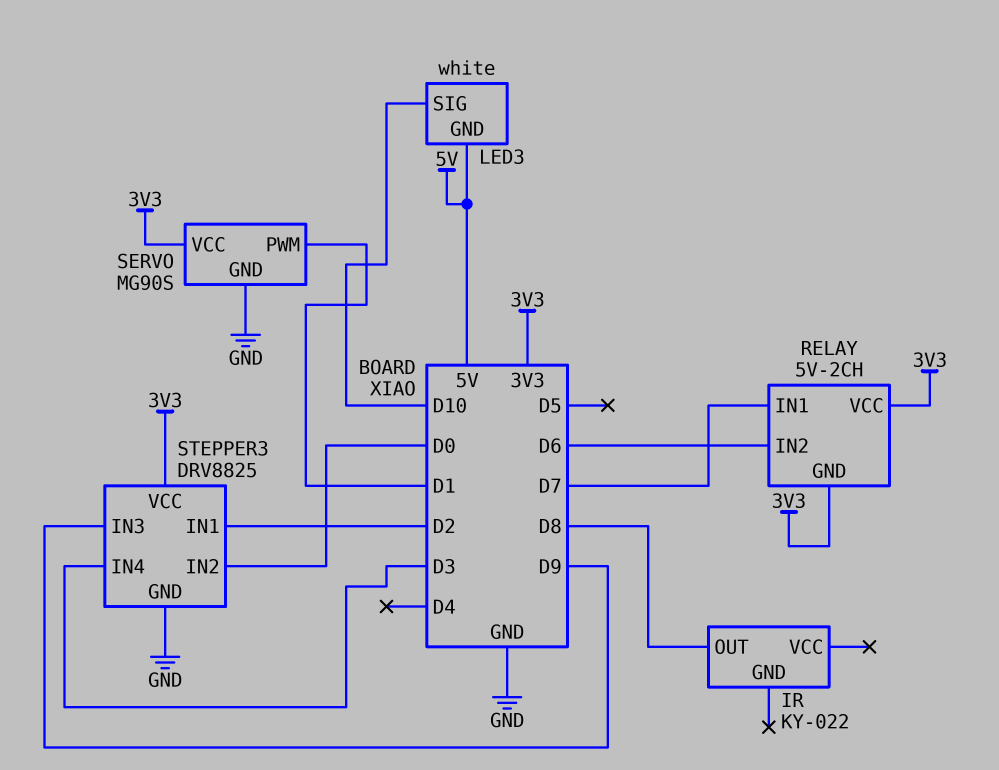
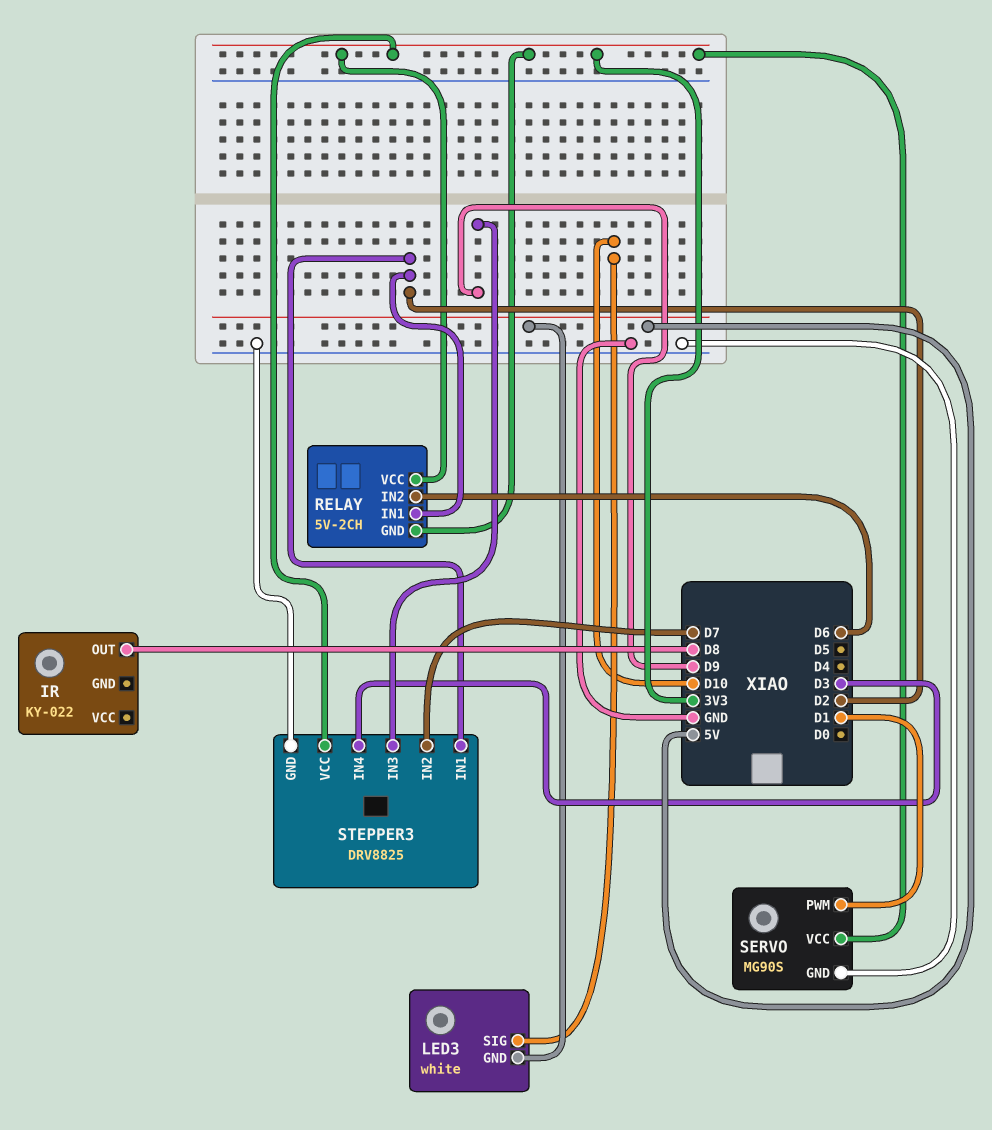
RELAY pin IN1: D7 -> D2
STEPPER3 pin IN2: D0 -> D7

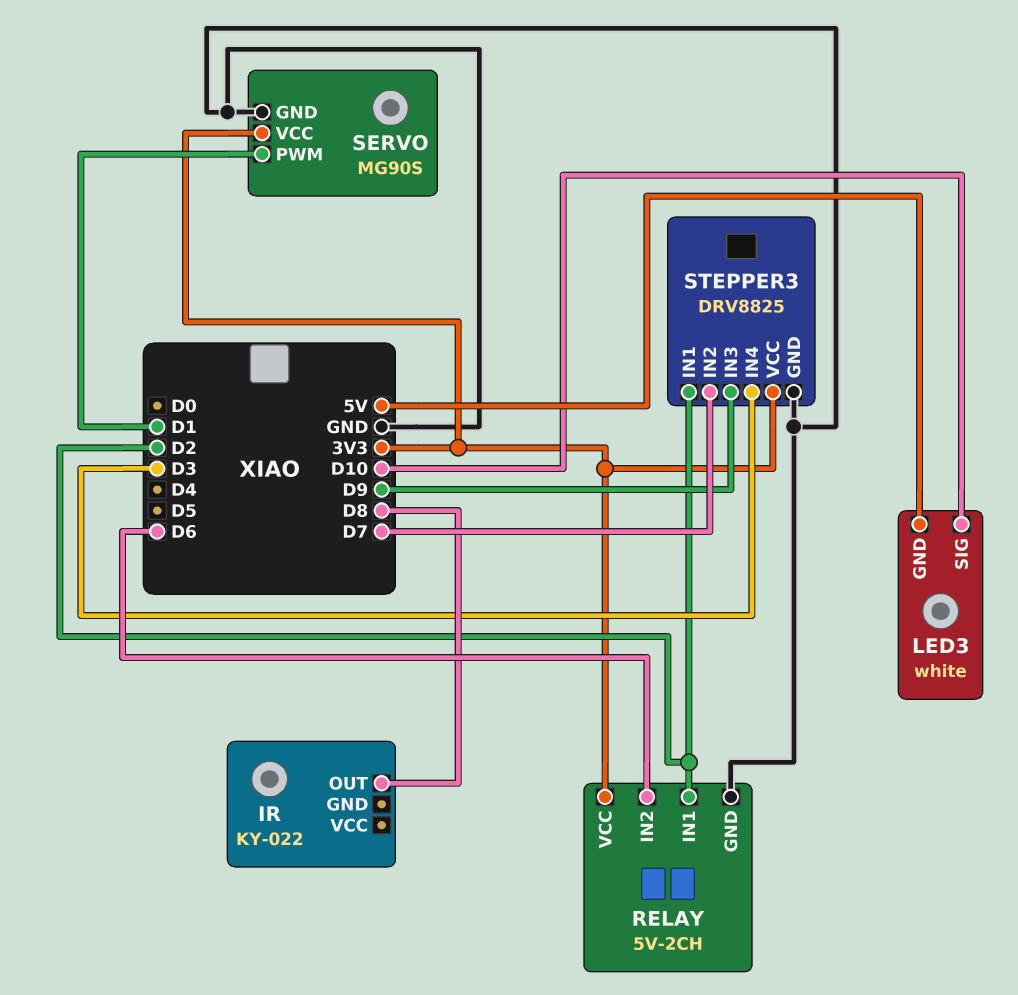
RELAY pin GND: 3V3 -> GND

